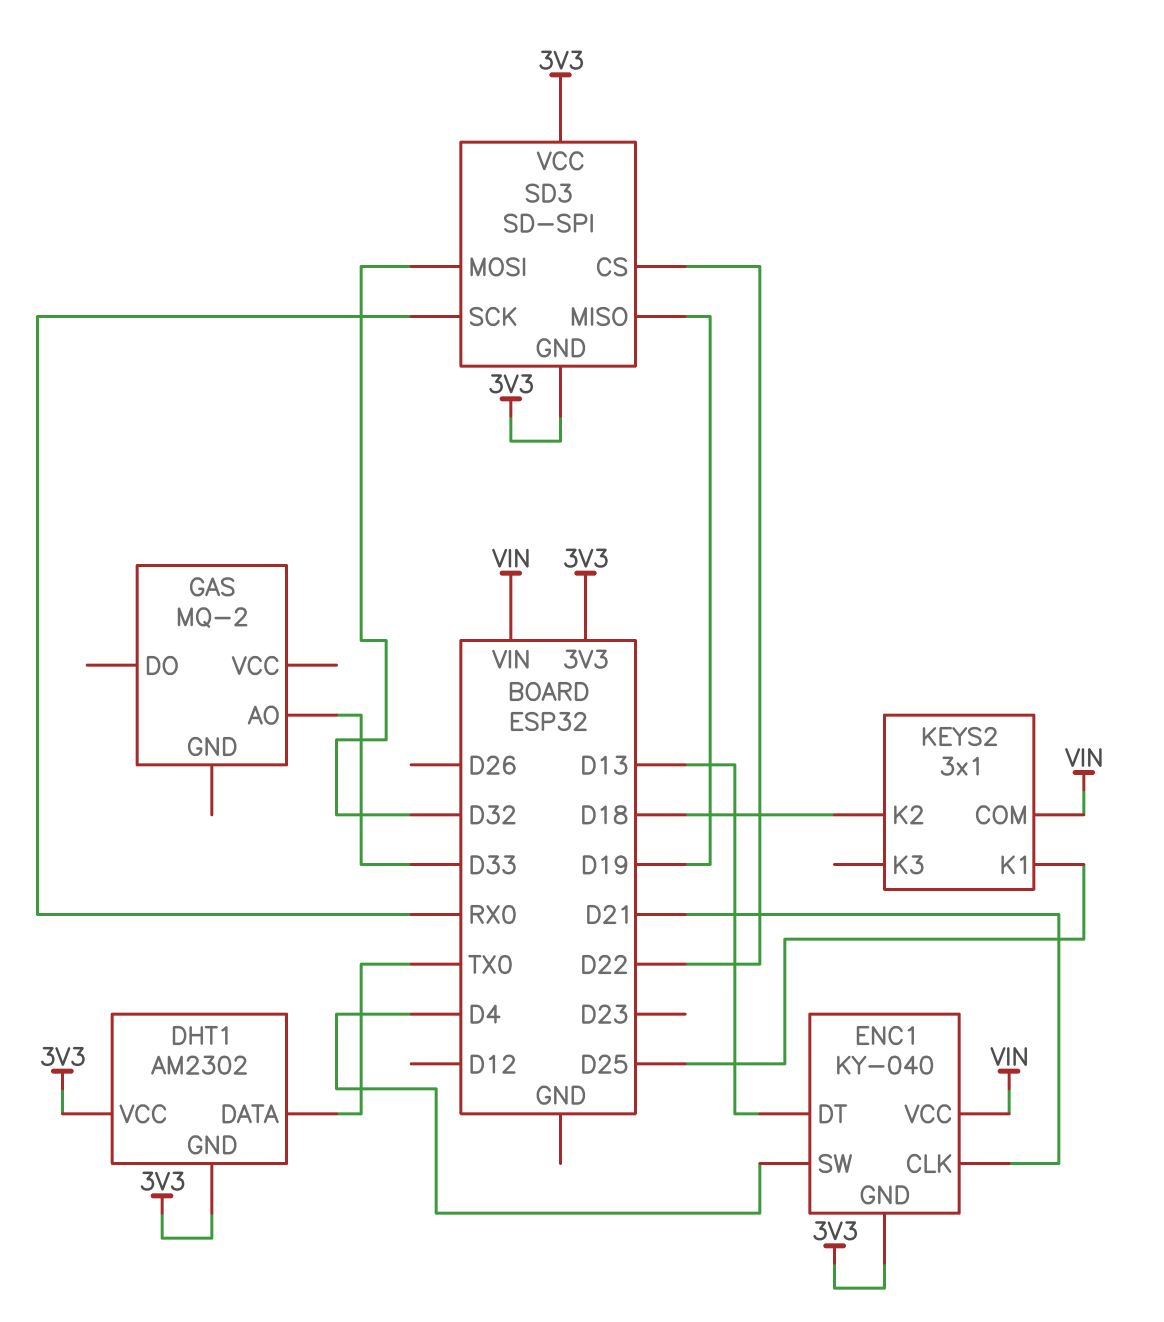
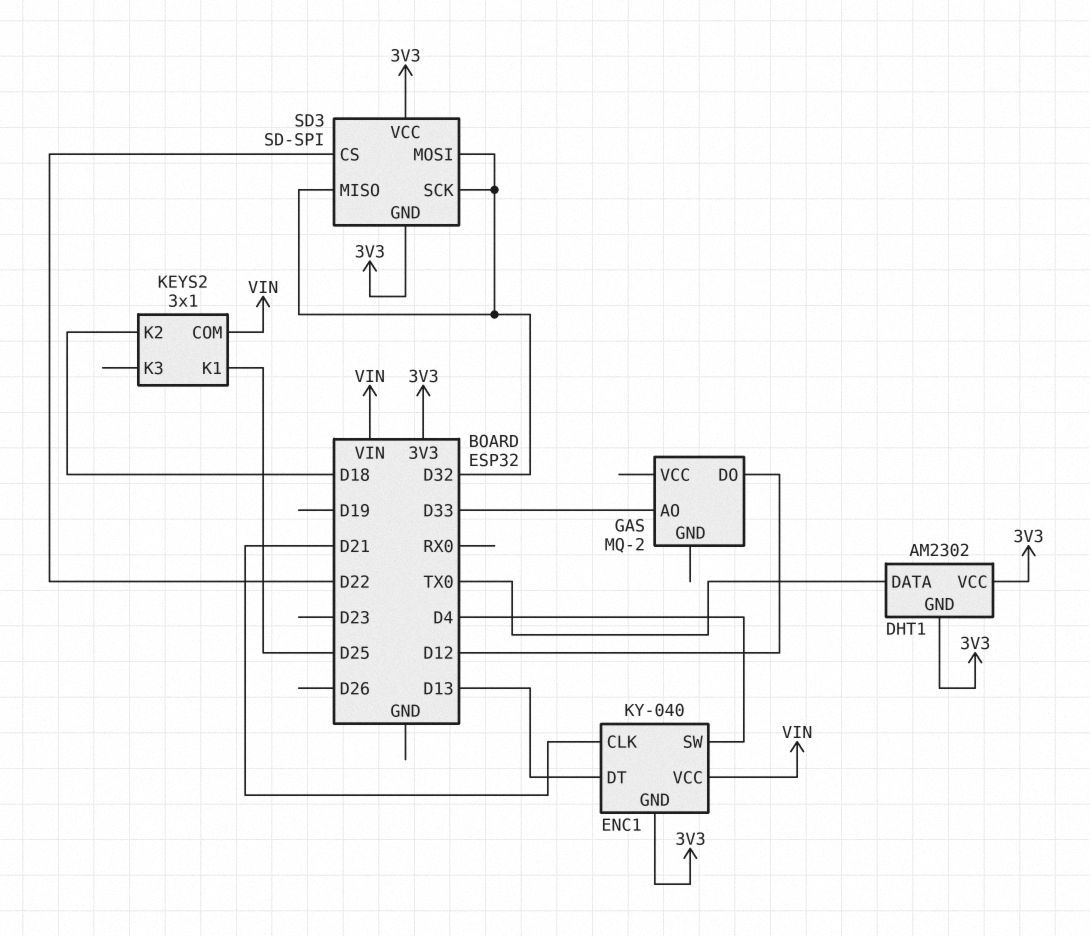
GAS pin DO: none -> D12
SD3 pin MISO: D19 -> D32
SD3 pin SCK: RX0 -> D32

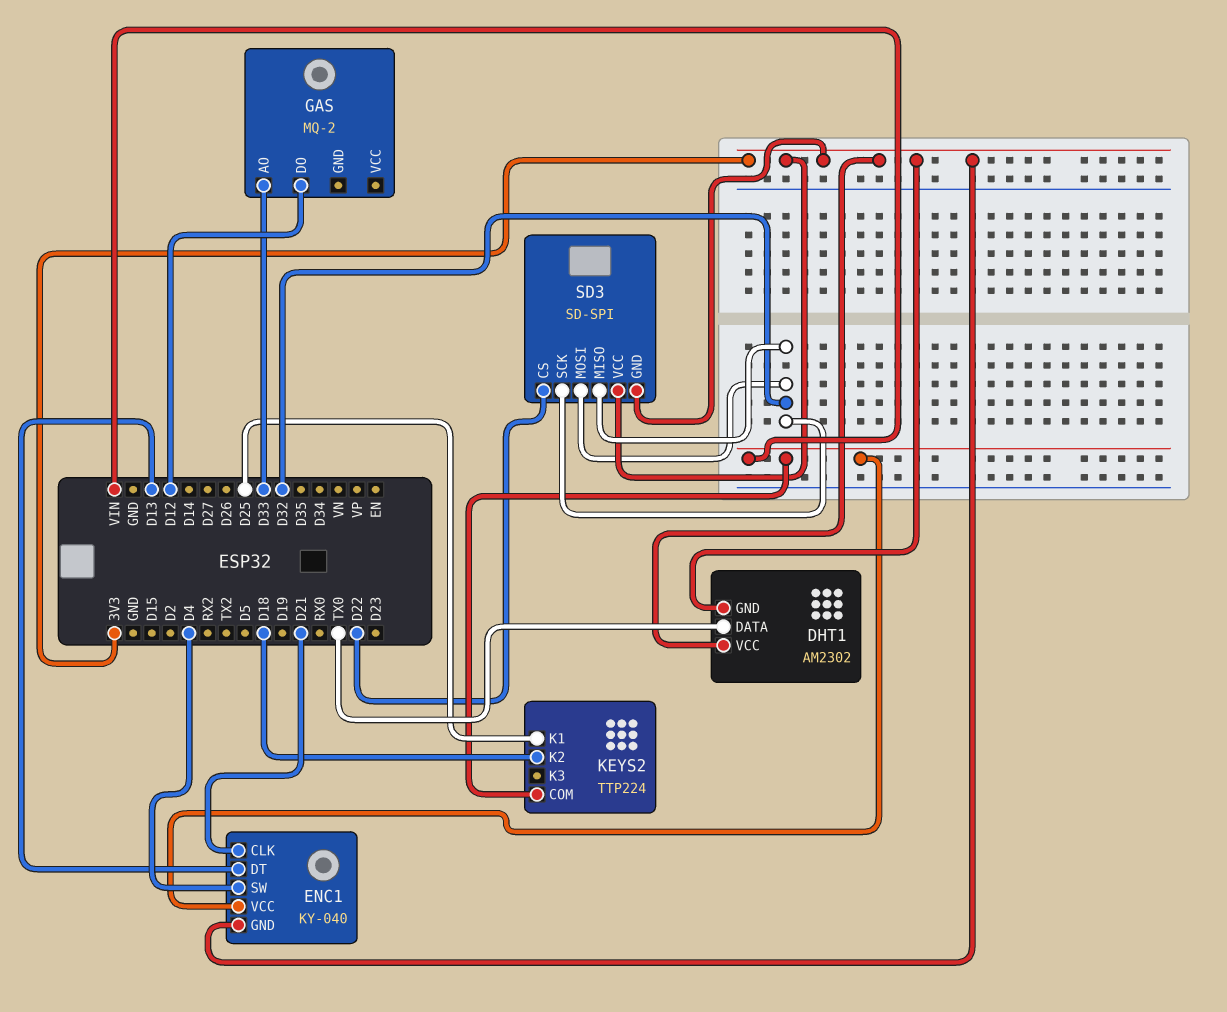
KEYS2: 3x1 -> TTP224

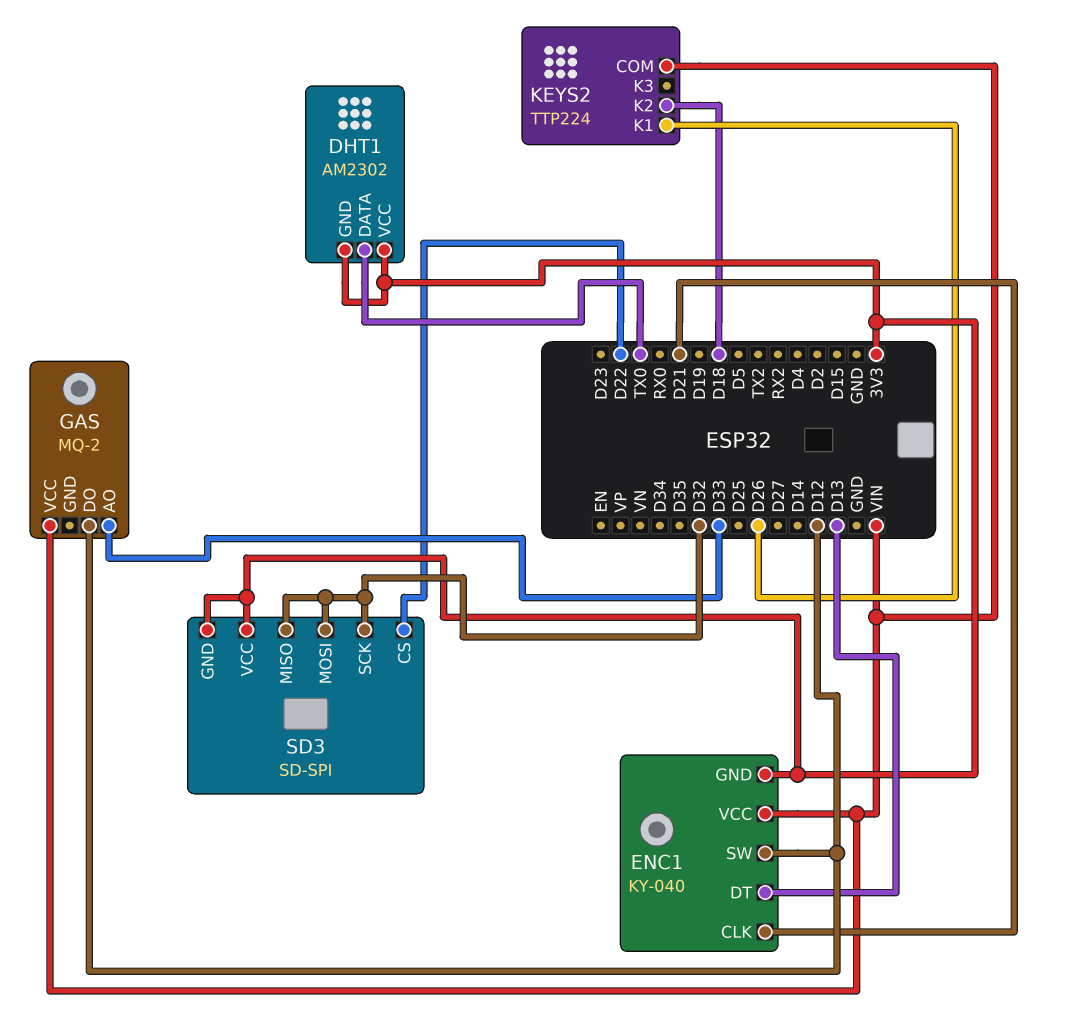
ENC1 pin SW: D4 -> D12
GAS pin VCC: none -> VIN
KEYS2 pin K1: D25 -> D26

